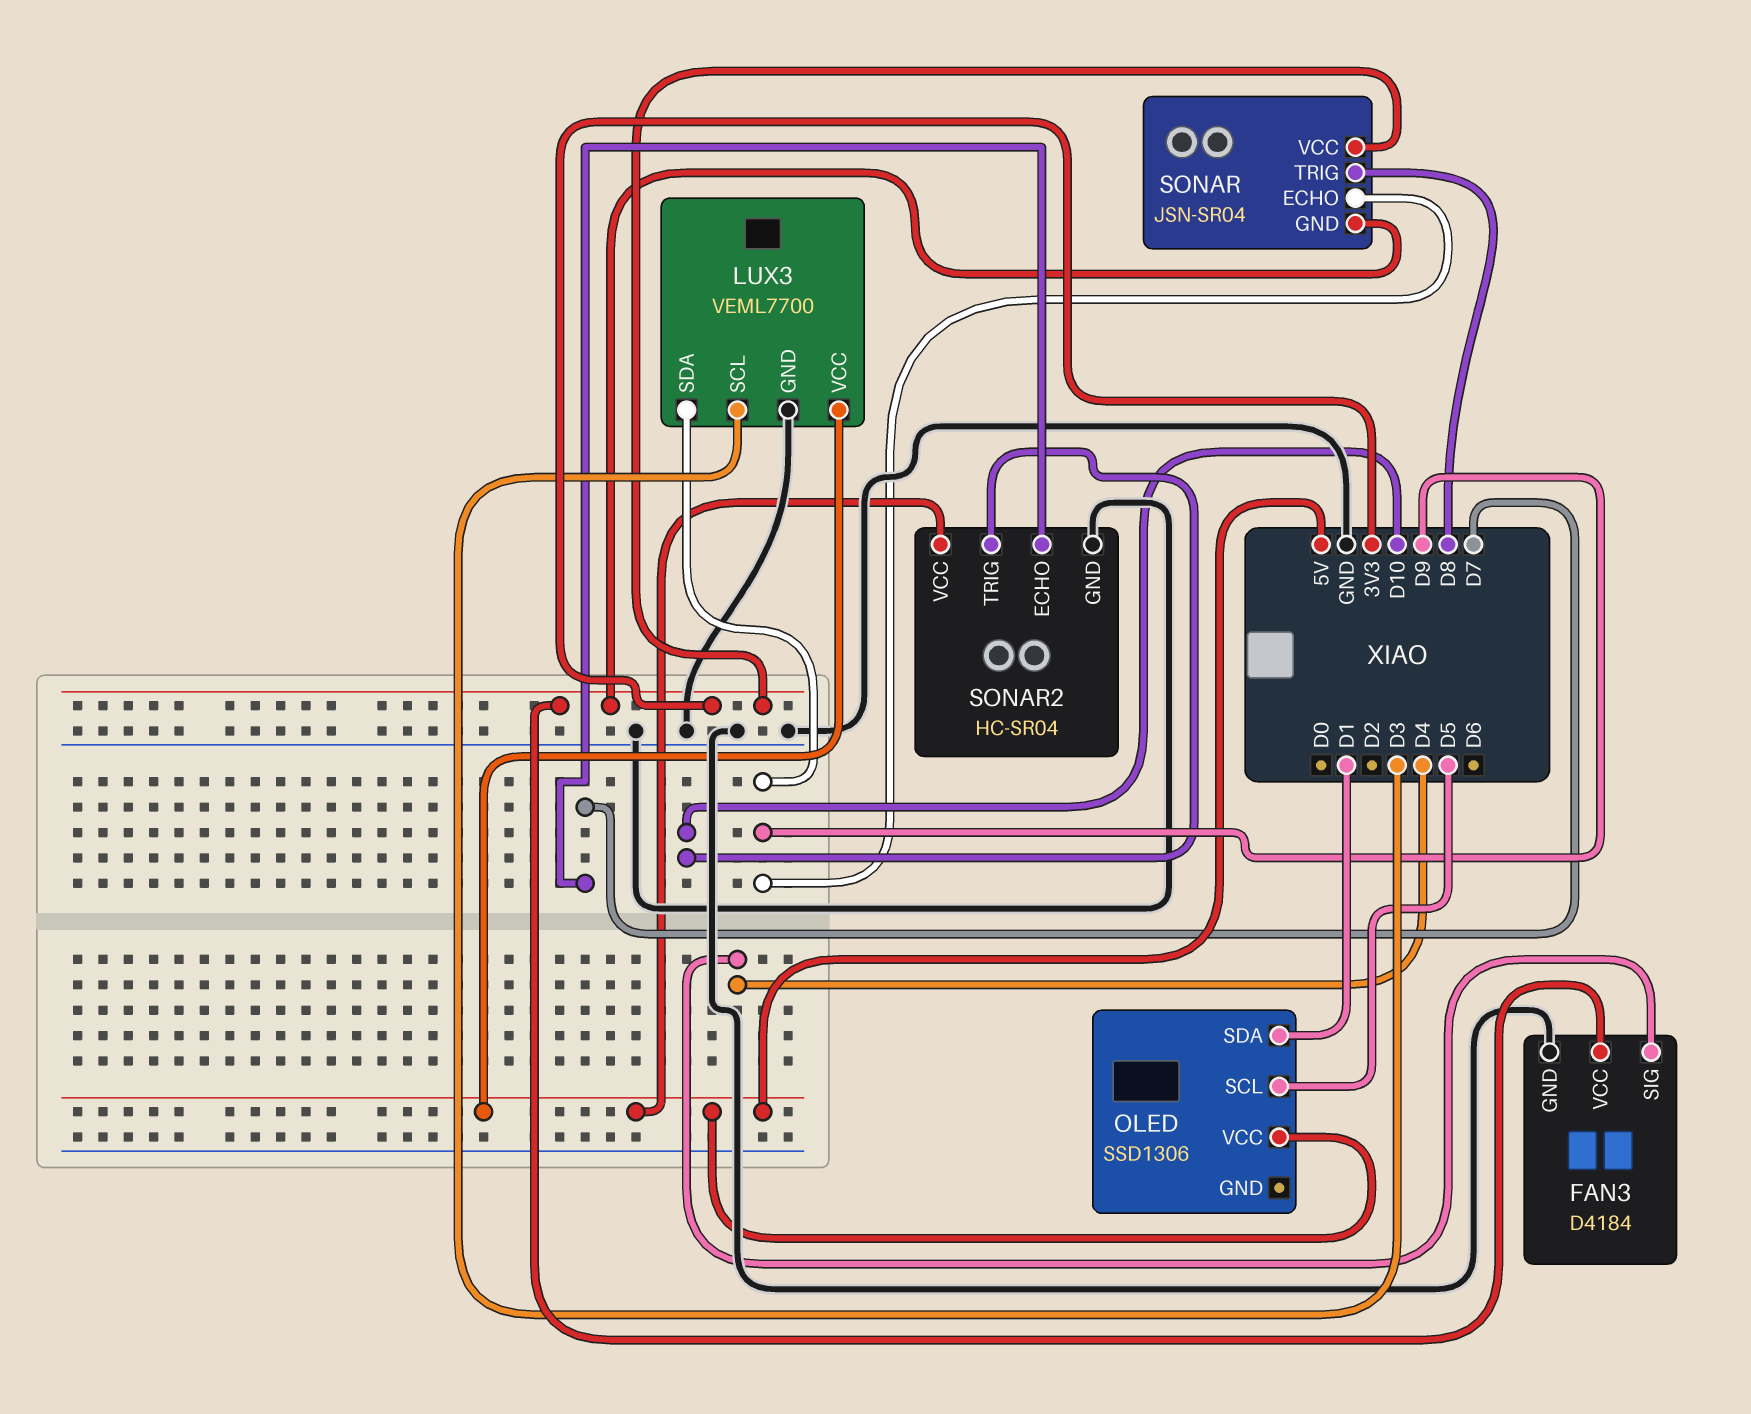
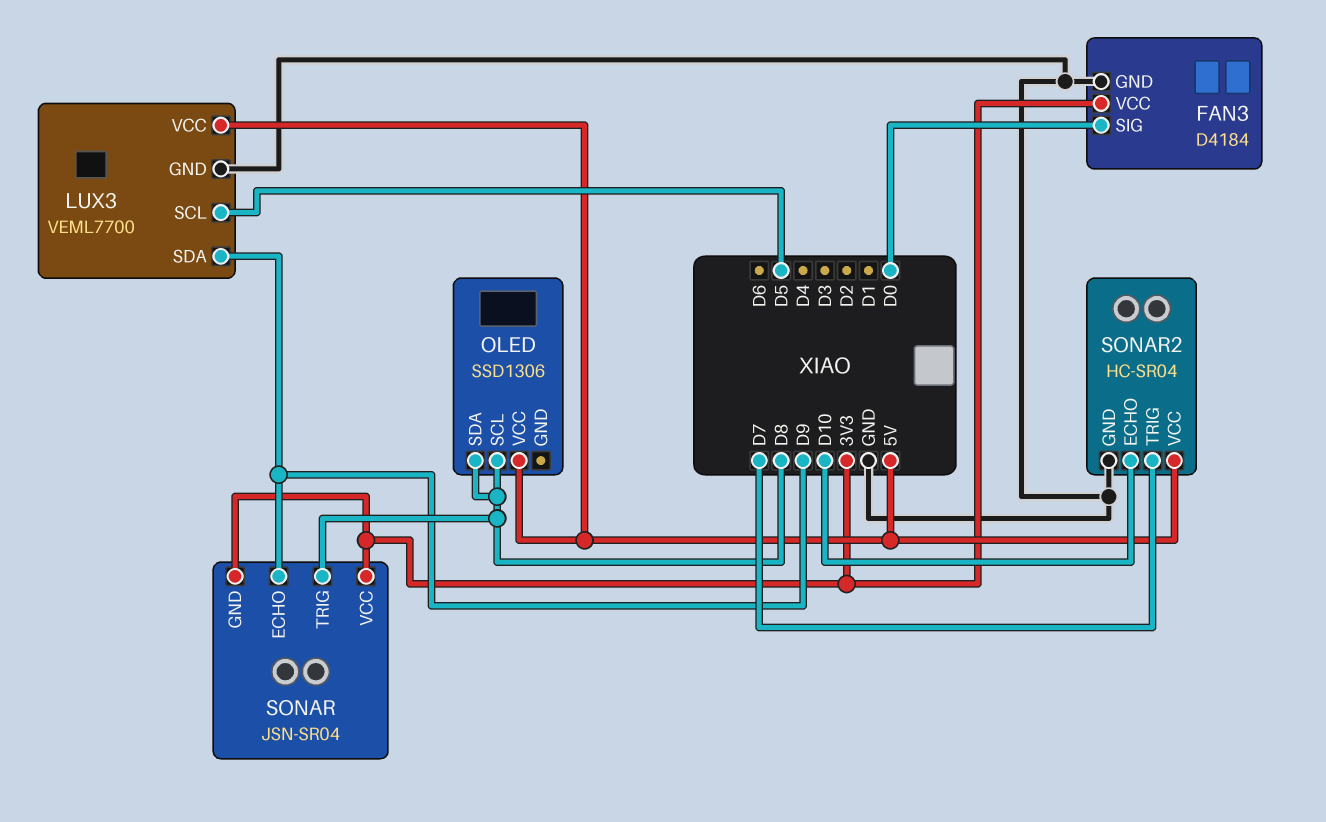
FAN3 pin SIG: D4 -> D0
LUX3 pin SCL: D3 -> D5
OLED pin SCL: D5 -> D8
OLED pin SDA: D1 -> D8
SONAR2 pin ECHO: D7 -> D10
SONAR2 pin TRIG: D10 -> D7

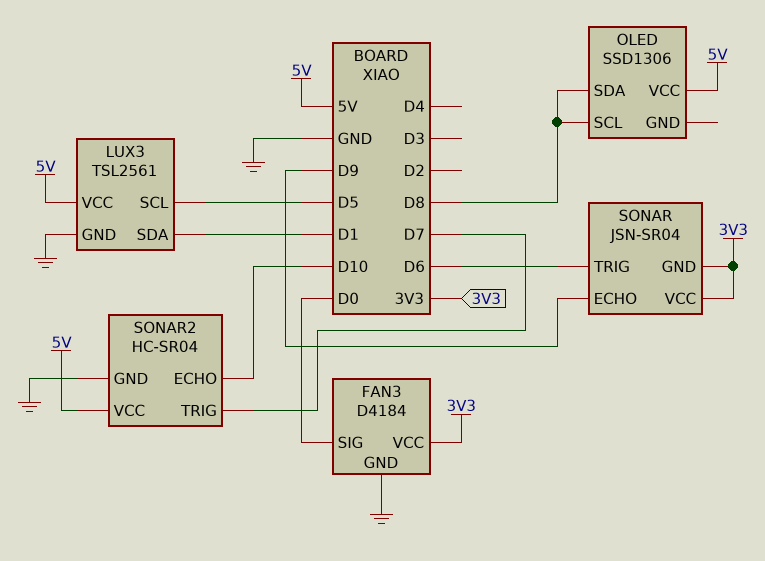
LUX3: VEML7700 -> TSL2561
LUX3 pin SDA: D9 -> D1
SONAR pin TRIG: D8 -> D6

